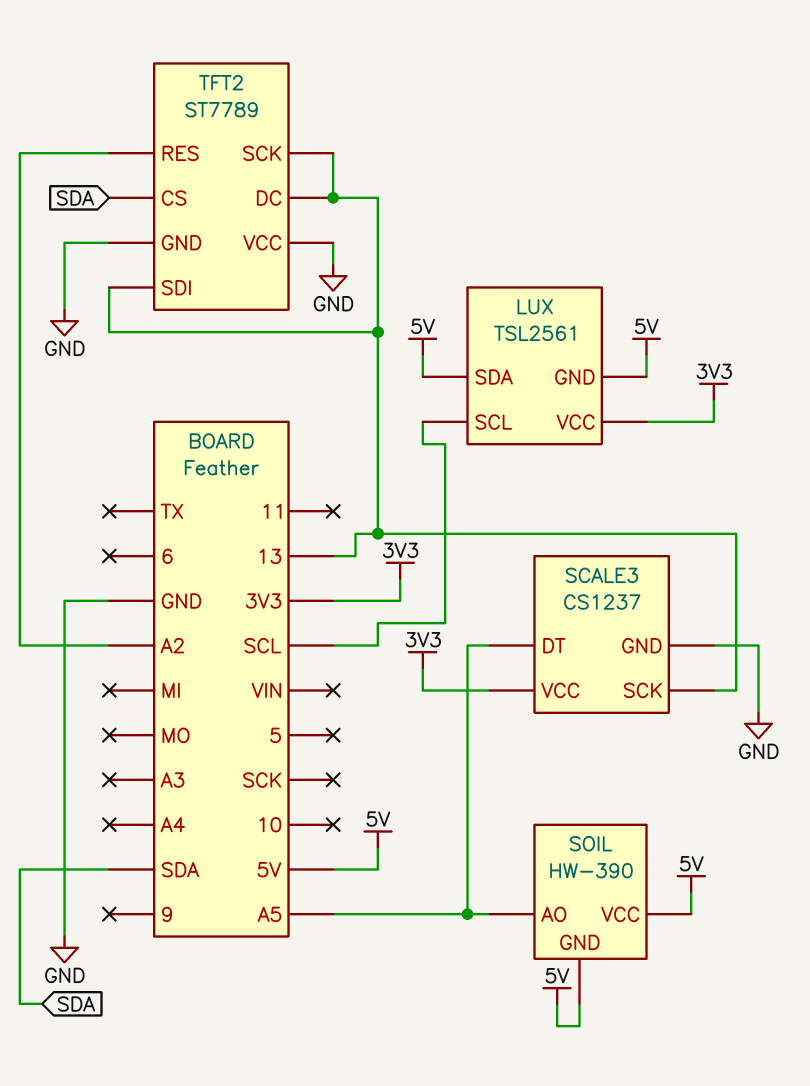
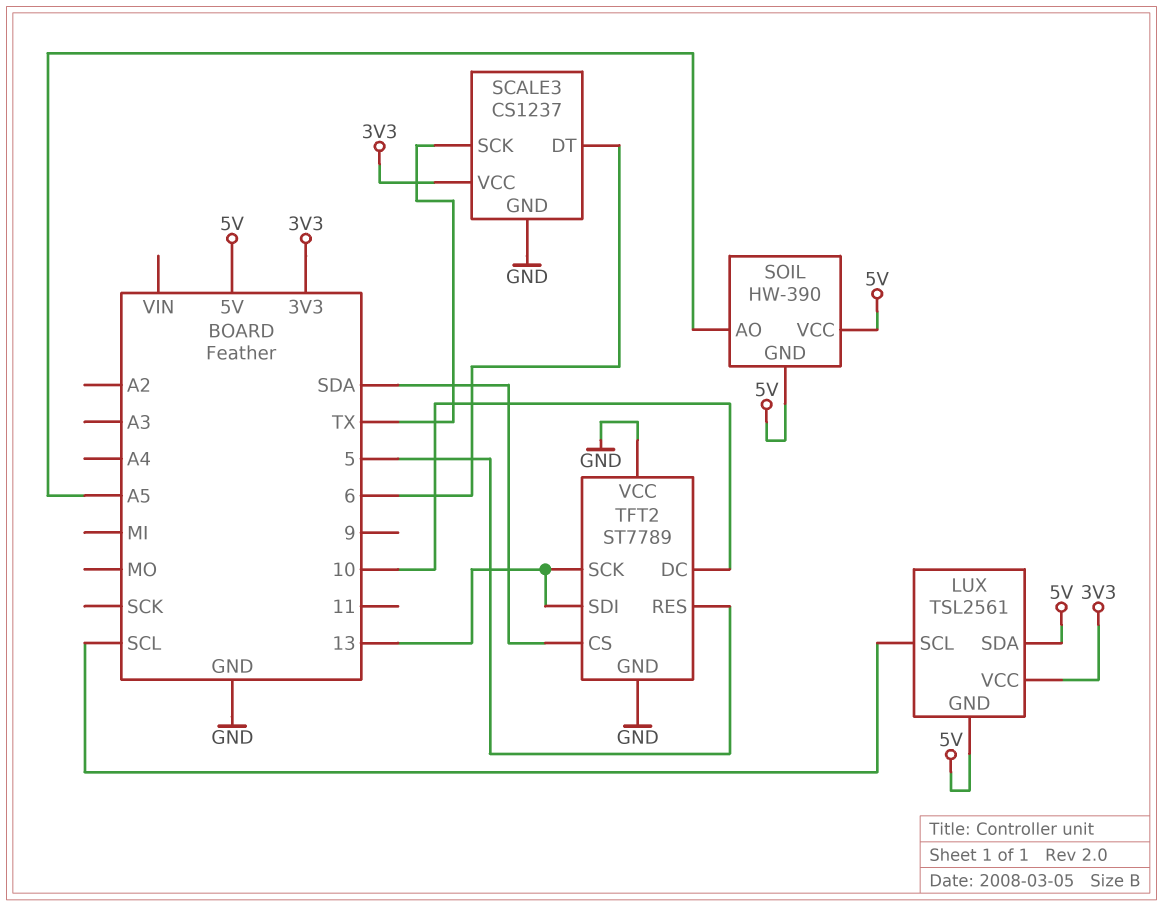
SCALE3 pin DT: A5 -> 6
SCALE3 pin SCK: 13 -> TX
TFT2 pin DC: 13 -> 10
TFT2 pin RES: A2 -> 5

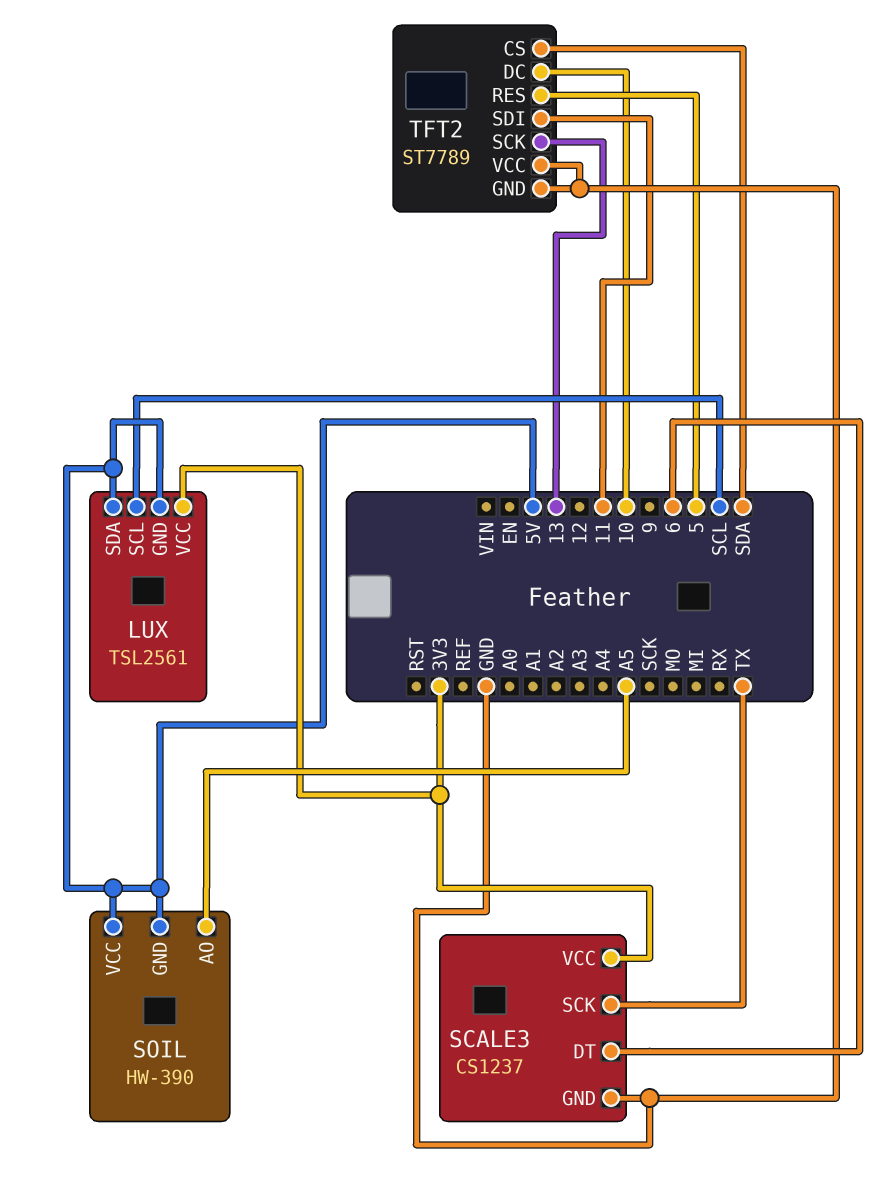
TFT2 pin SDI: 13 -> 11

